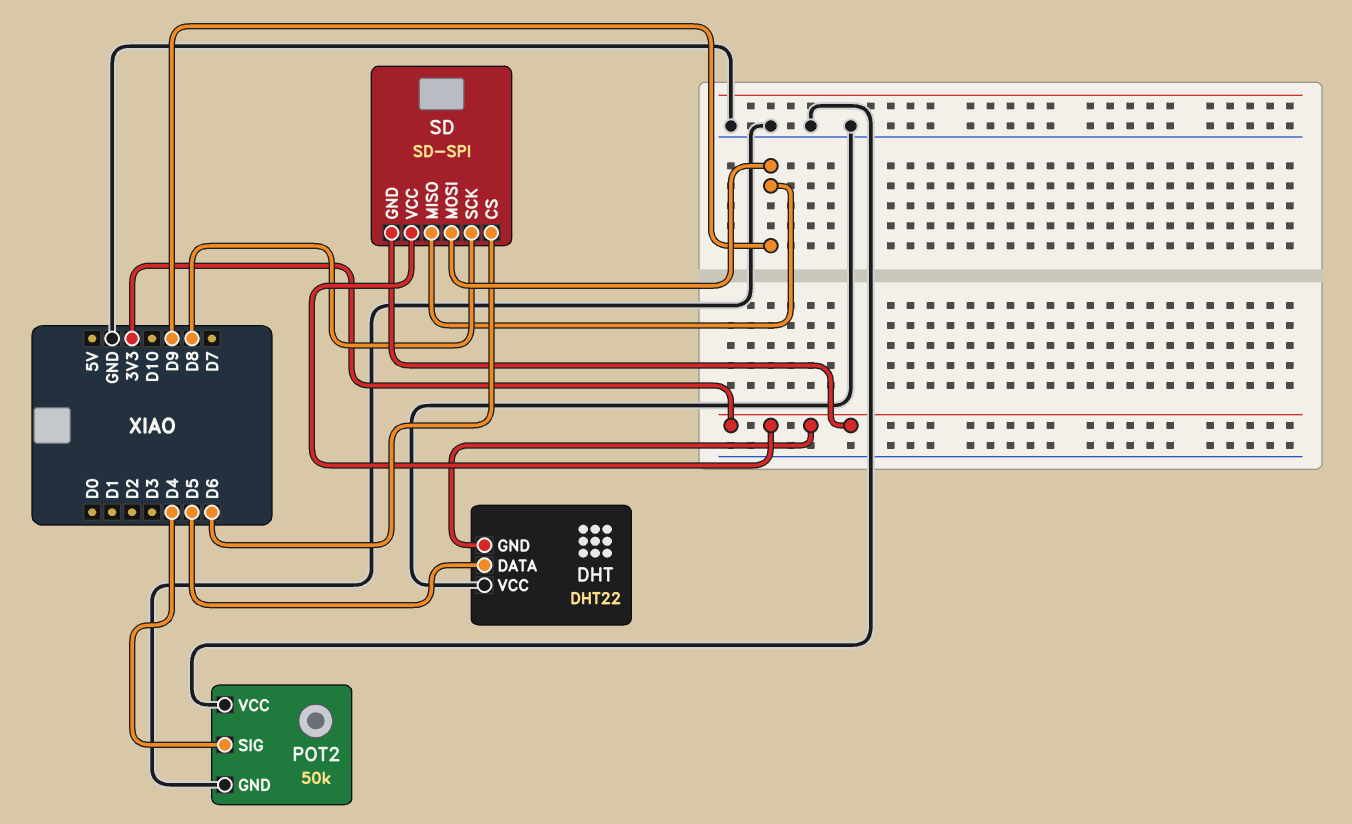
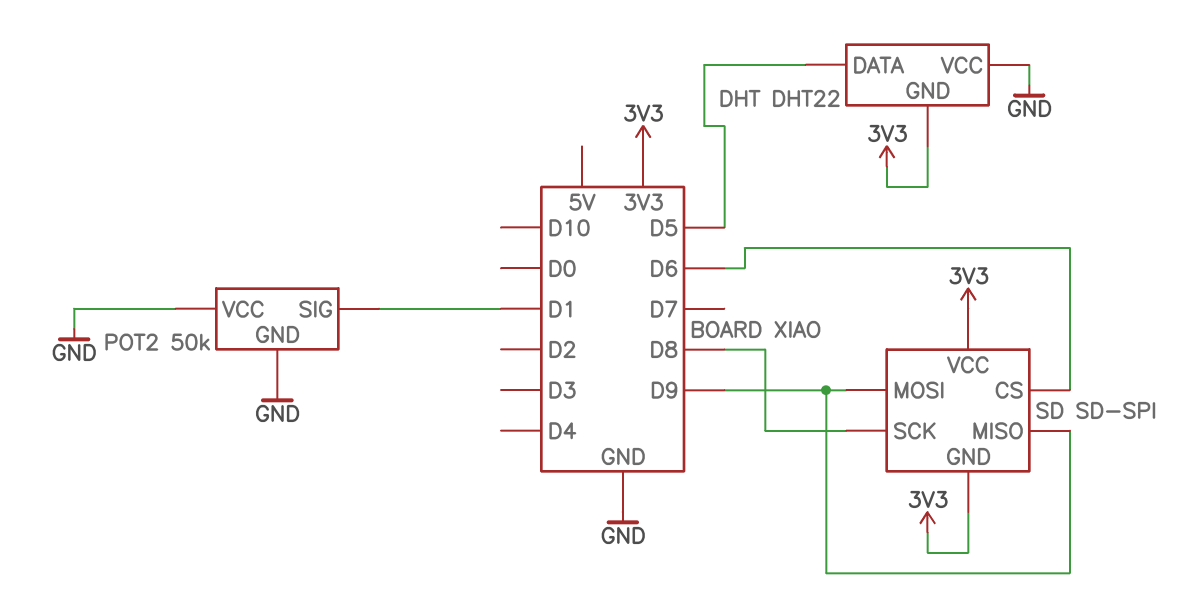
POT2 pin SIG: D4 -> D1

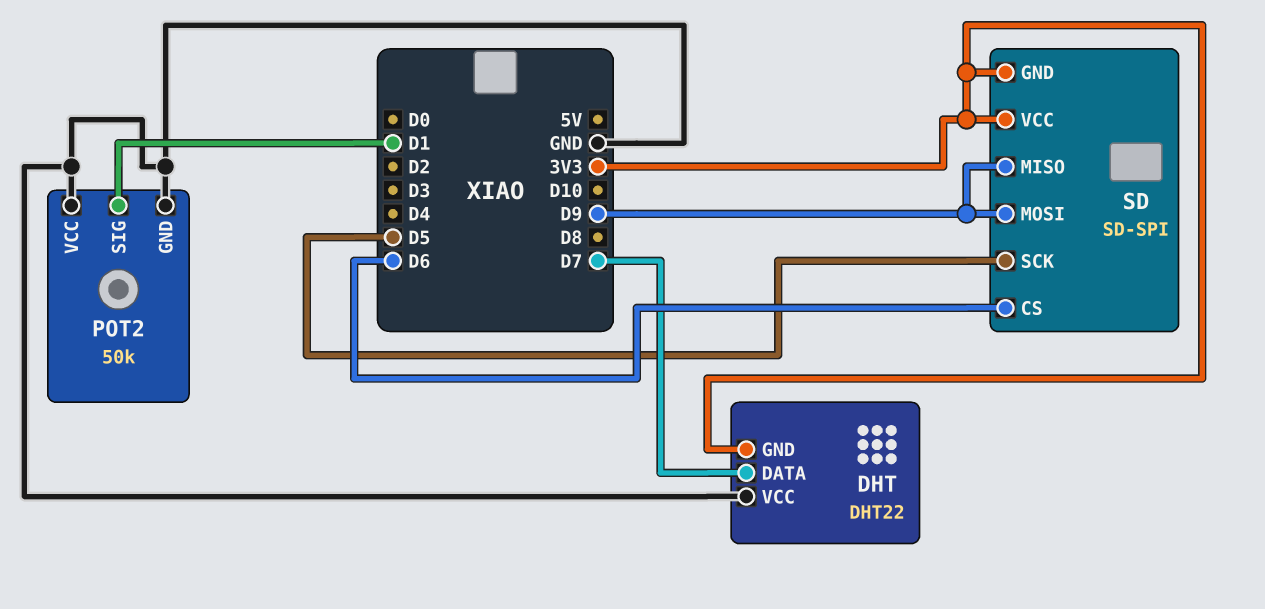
DHT pin DATA: D5 -> D7
SD pin SCK: D8 -> D5

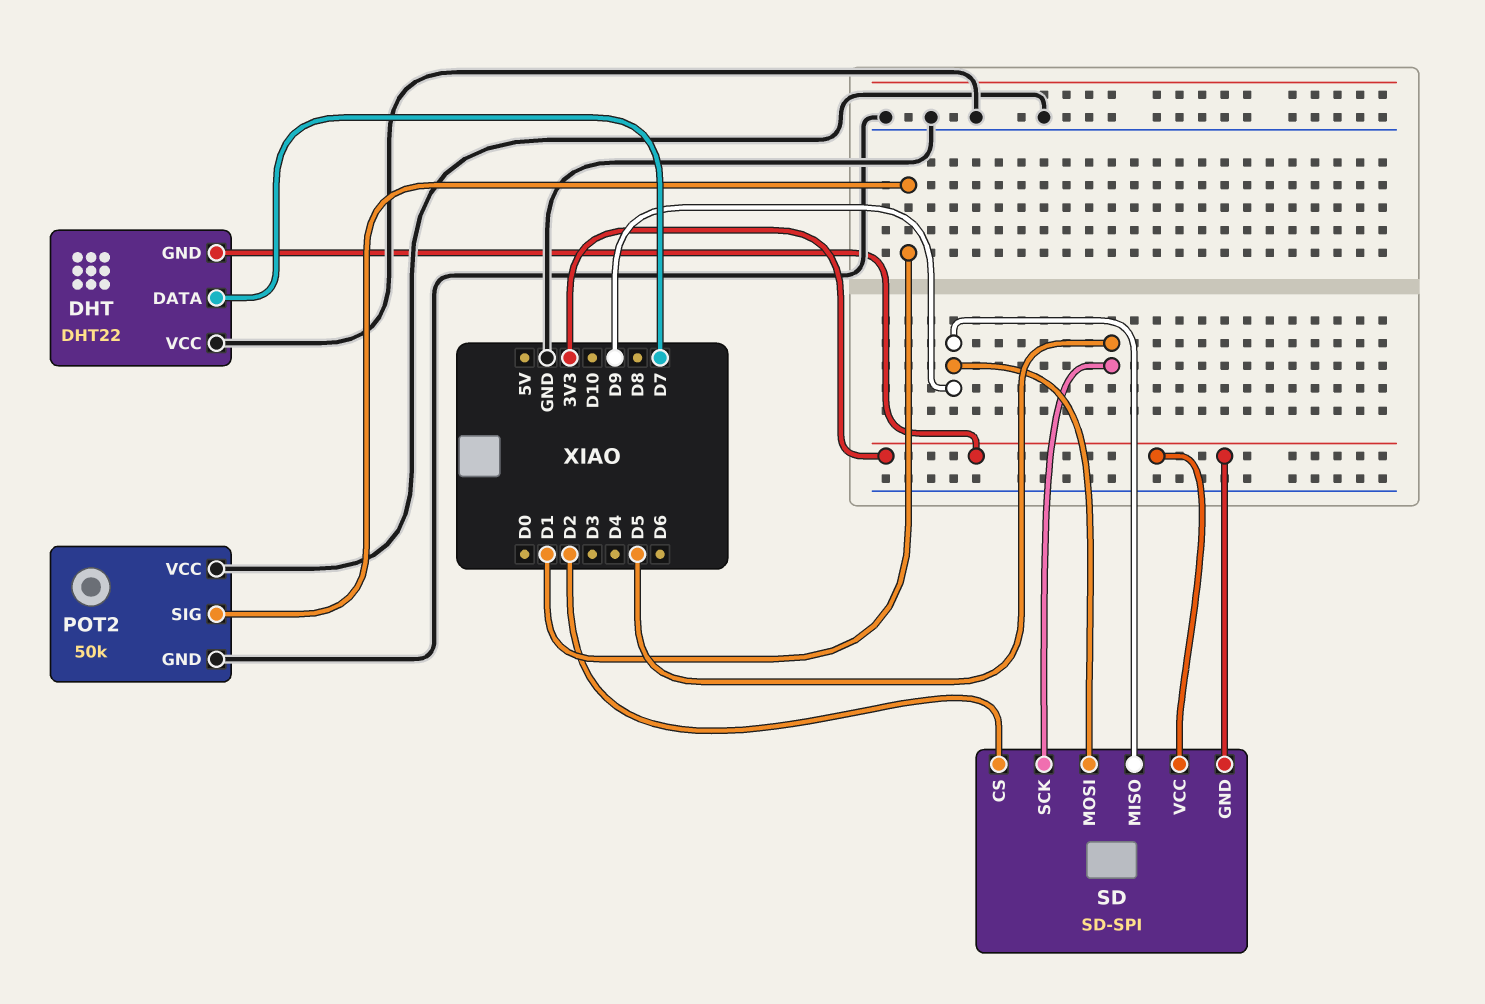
SD pin CS: D6 -> D2

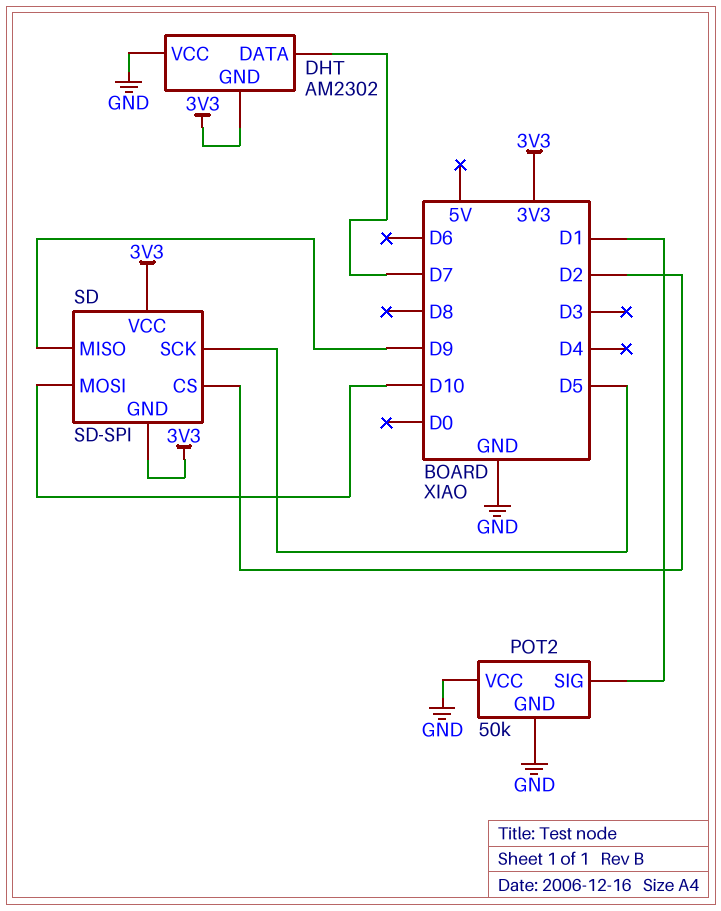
DHT: DHT22 -> AM2302
SD pin MOSI: D9 -> D10

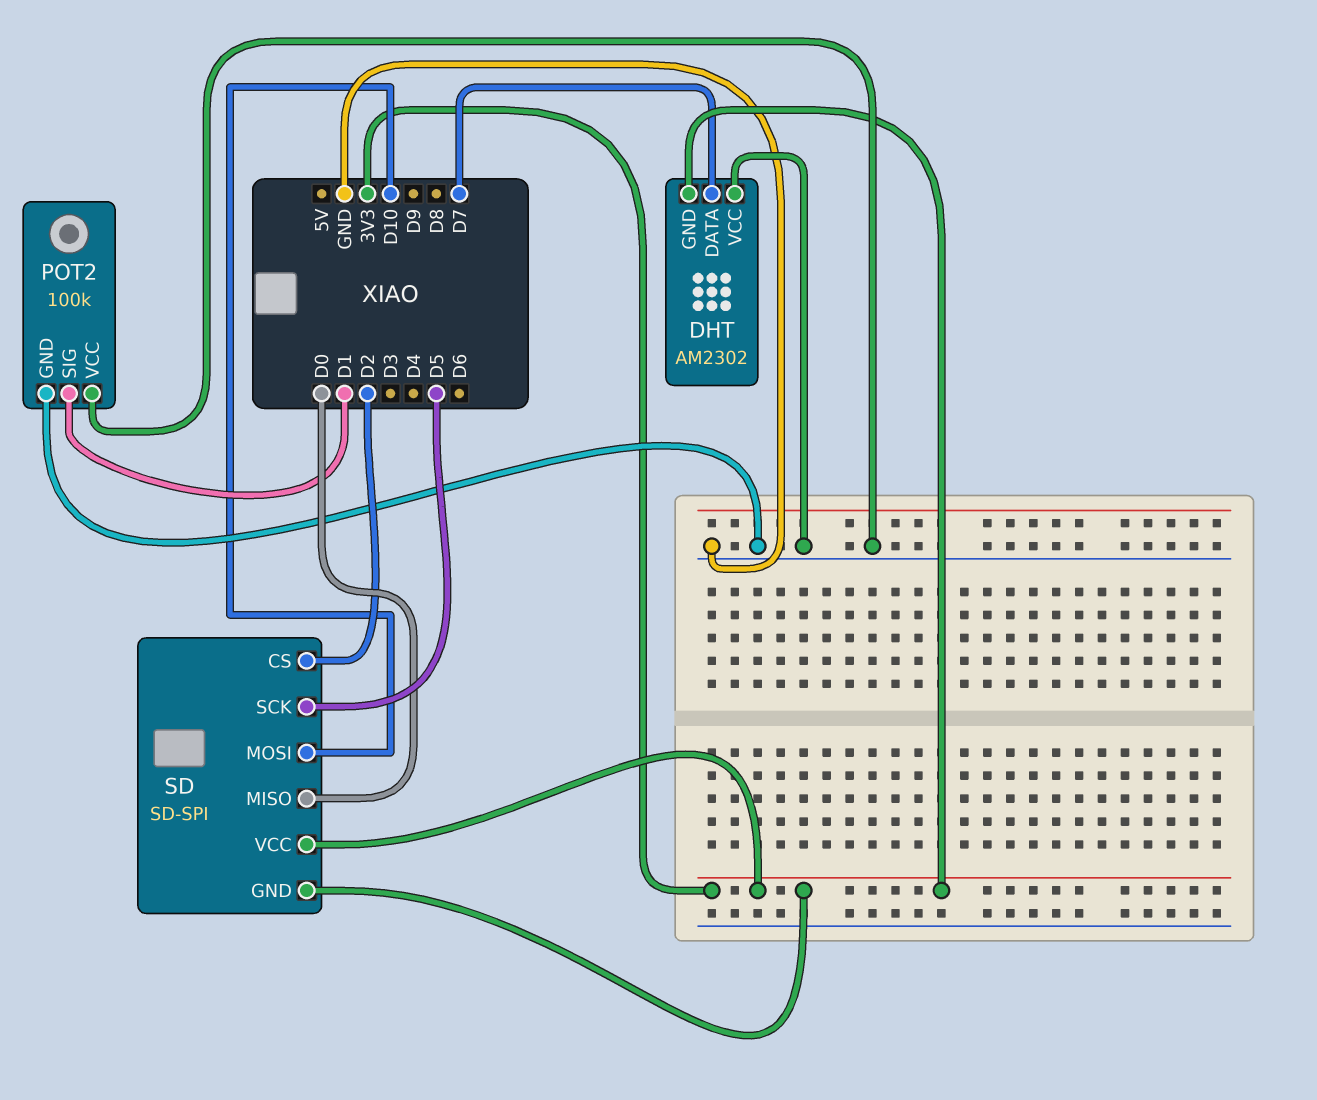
POT2: 50k -> 100k
SD pin MISO: D9 -> D0

